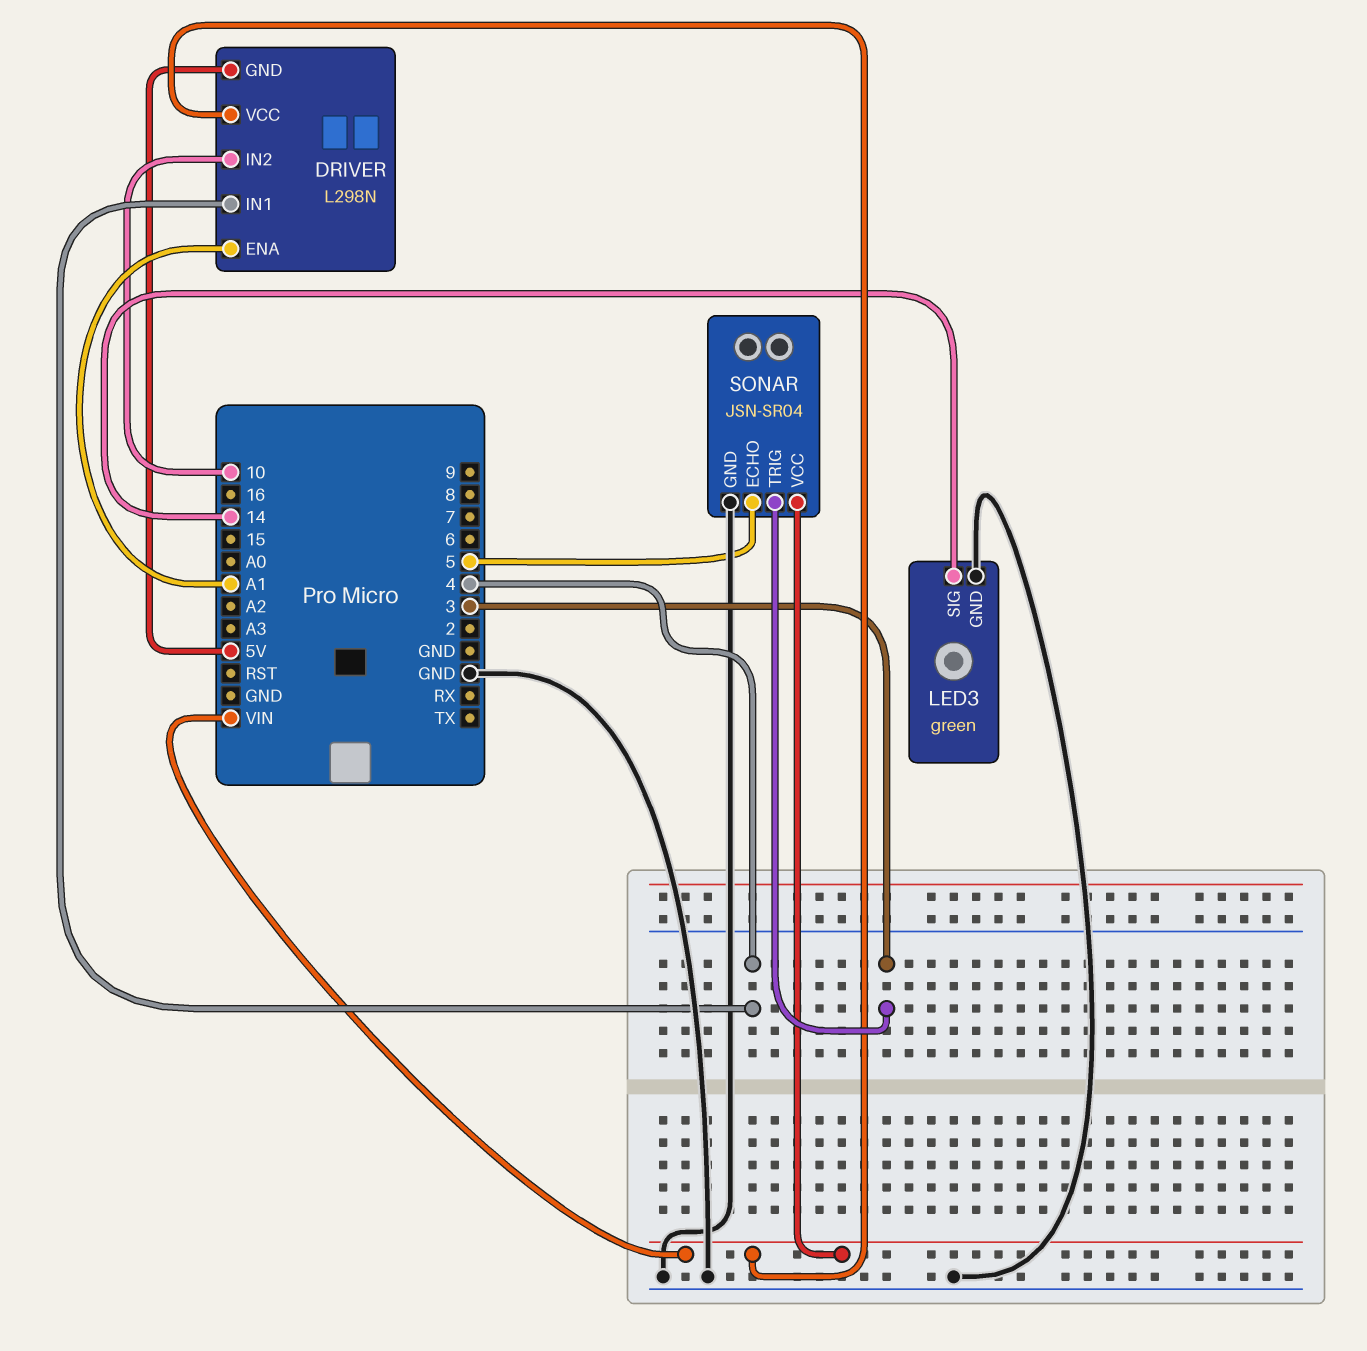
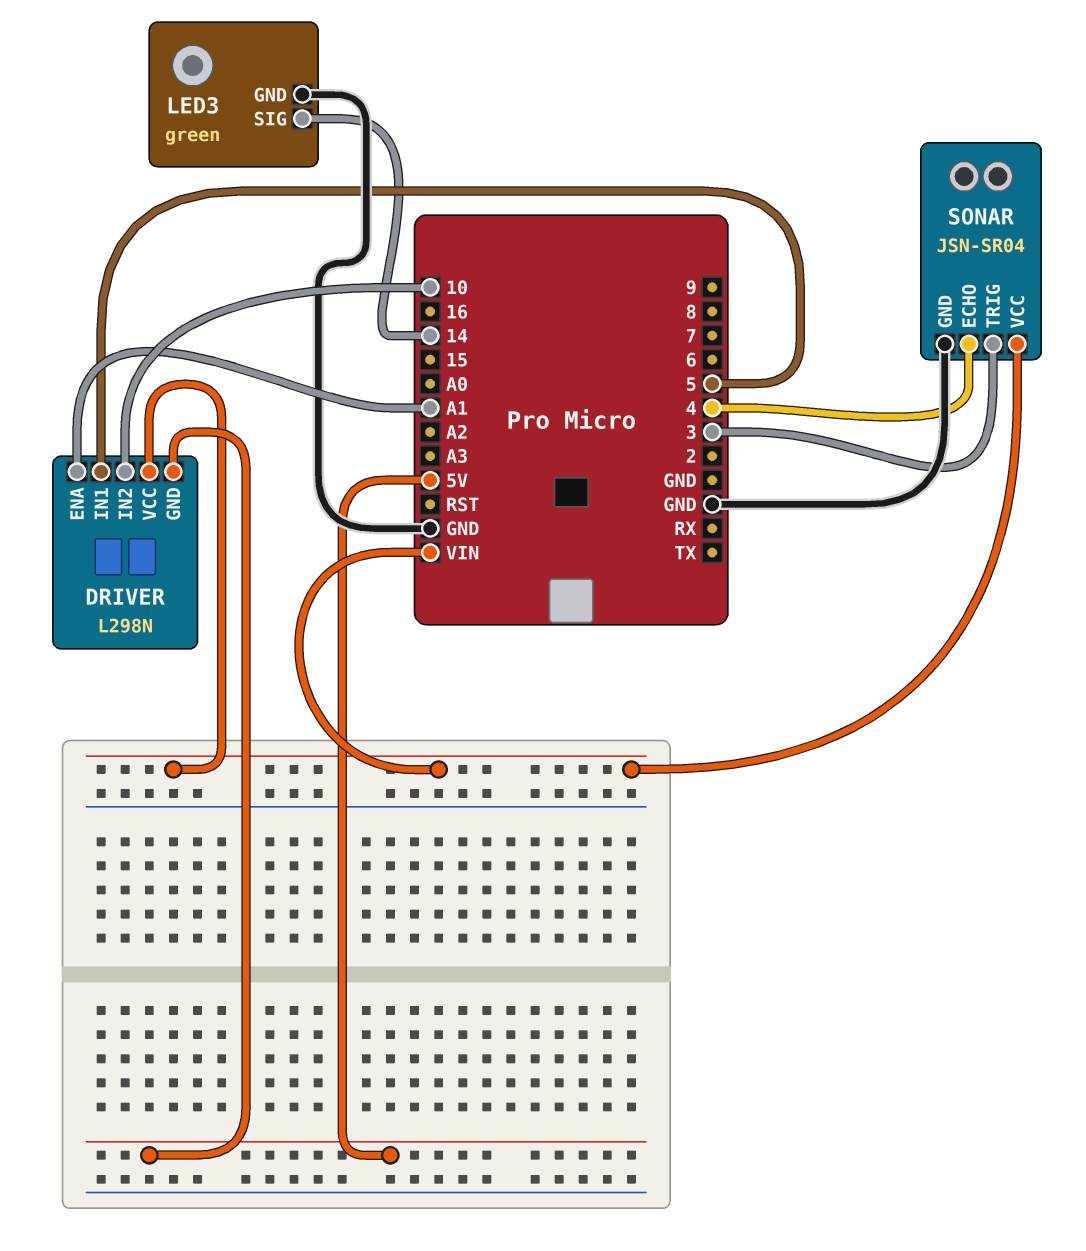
DRIVER pin IN1: 4 -> 5
SONAR pin ECHO: 5 -> 4

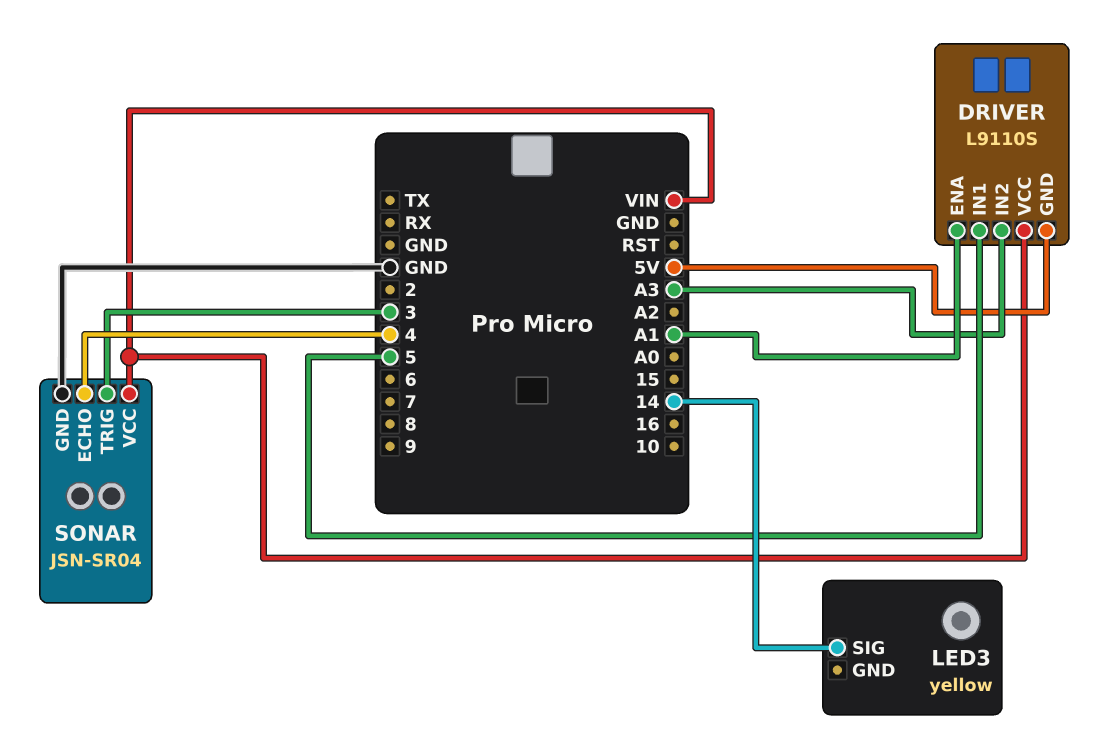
DRIVER: L298N -> L9110S
DRIVER pin IN2: 10 -> A3
LED3: green -> yellow
LED3 pin GND: GND -> none

